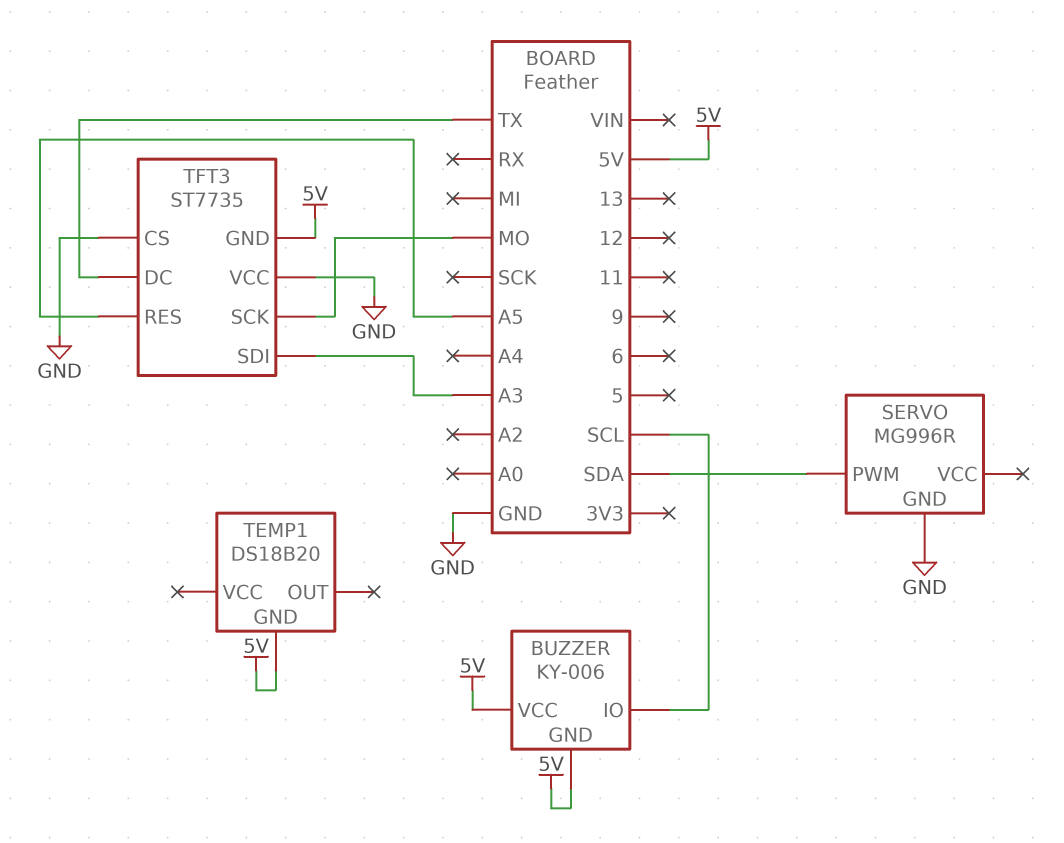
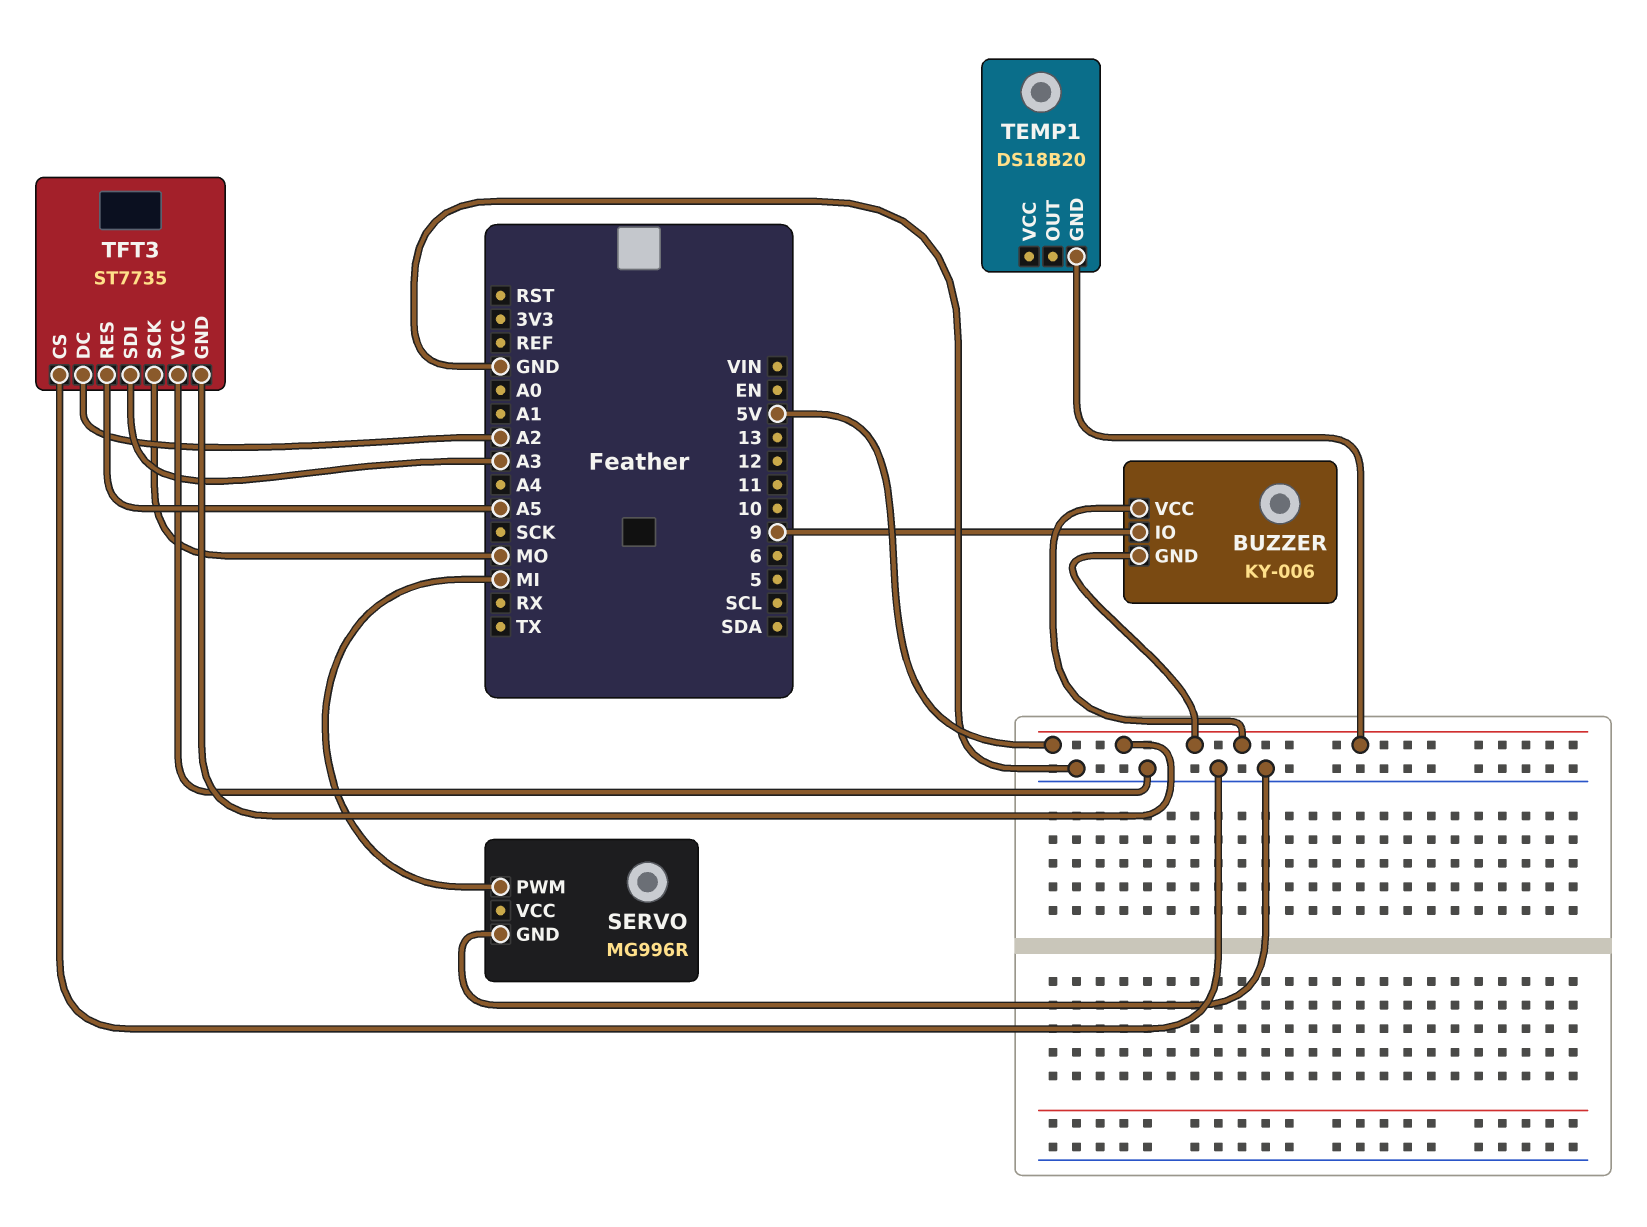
BUZZER pin IO: SCL -> 9
SERVO pin PWM: SDA -> MI
TFT3 pin DC: TX -> A2

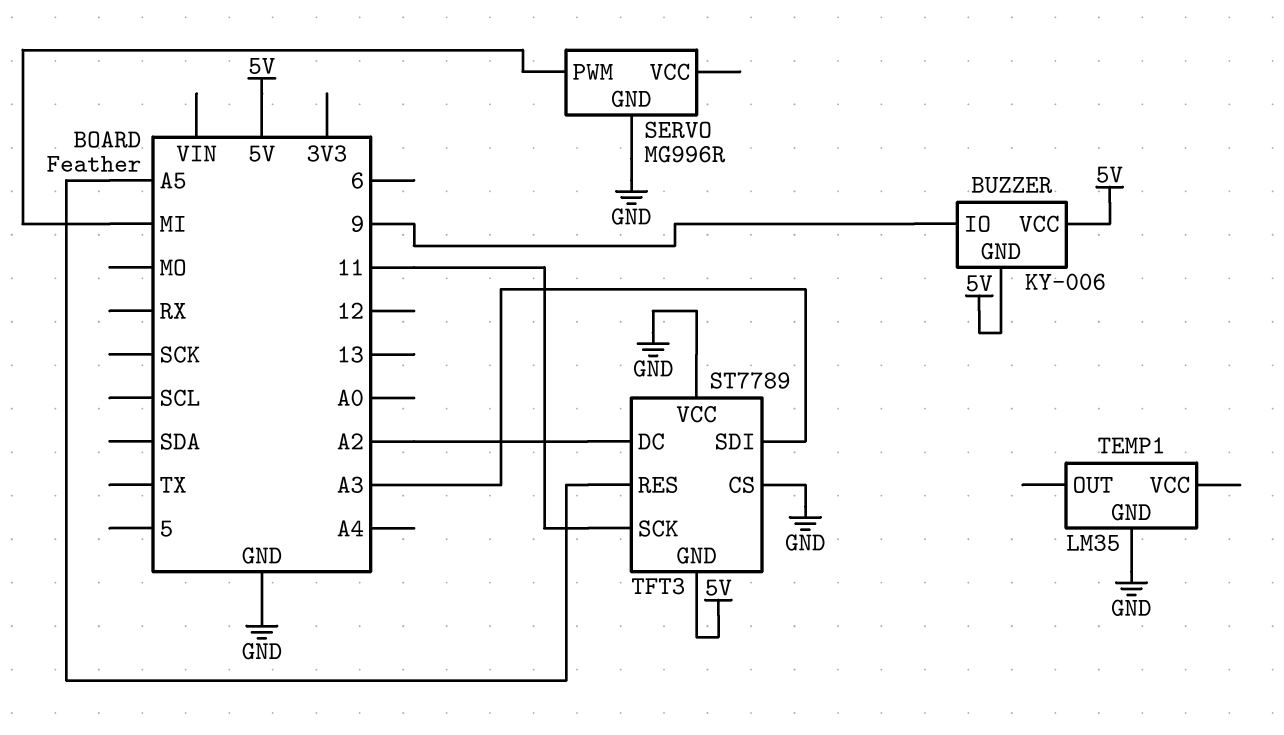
TEMP1: DS18B20 -> LM35
TEMP1 pin GND: 5V -> GND
TFT3: ST7735 -> ST7789
TFT3 pin SCK: MO -> 11

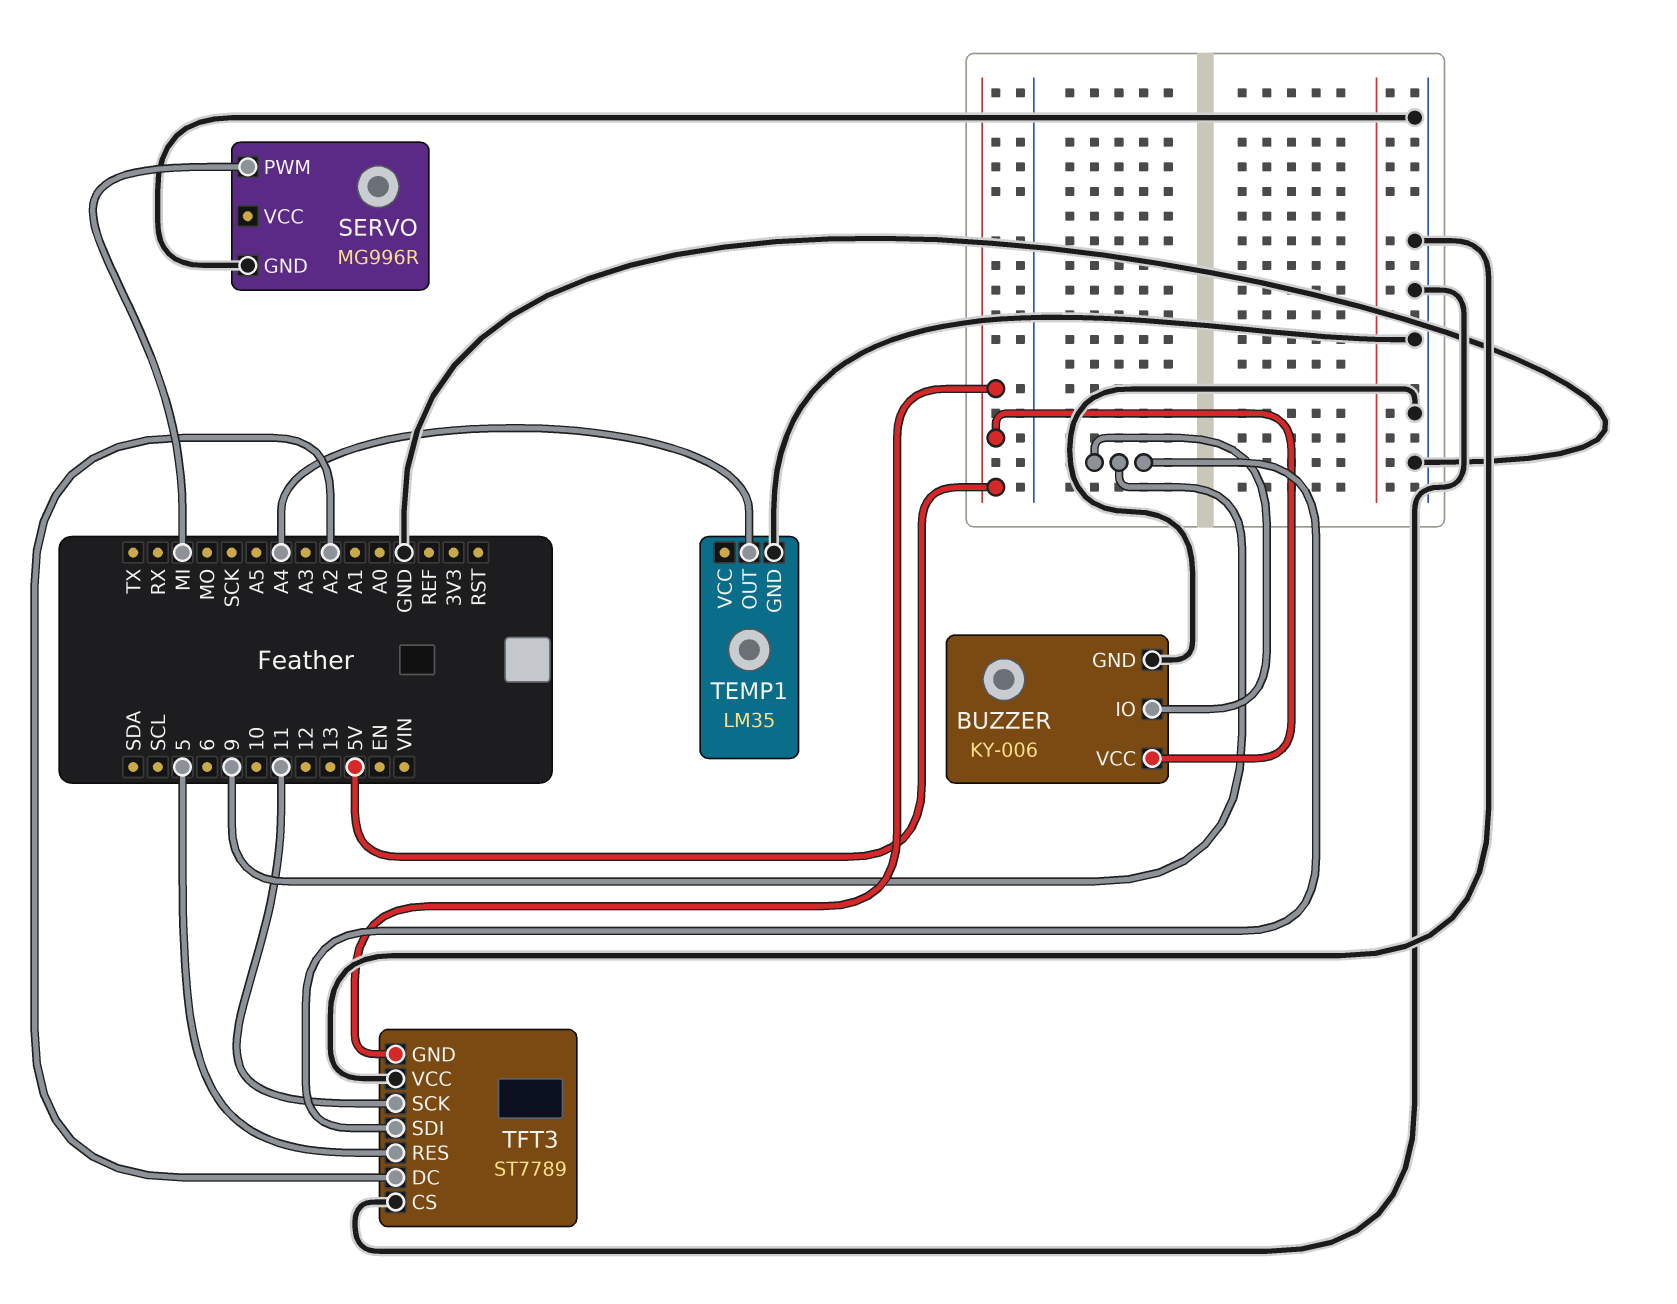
BUZZER pin GND: 5V -> GND
TEMP1 pin OUT: none -> A4
TFT3 pin RES: A5 -> 5
TFT3 pin SDI: A3 -> 9

